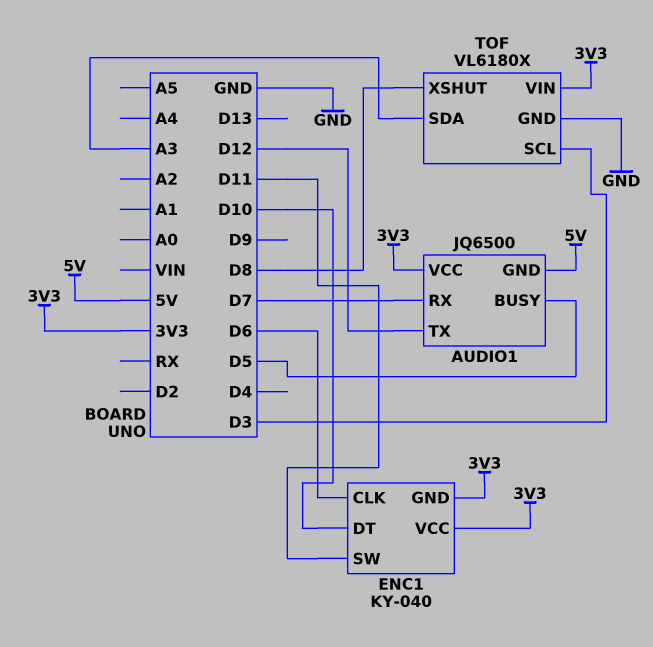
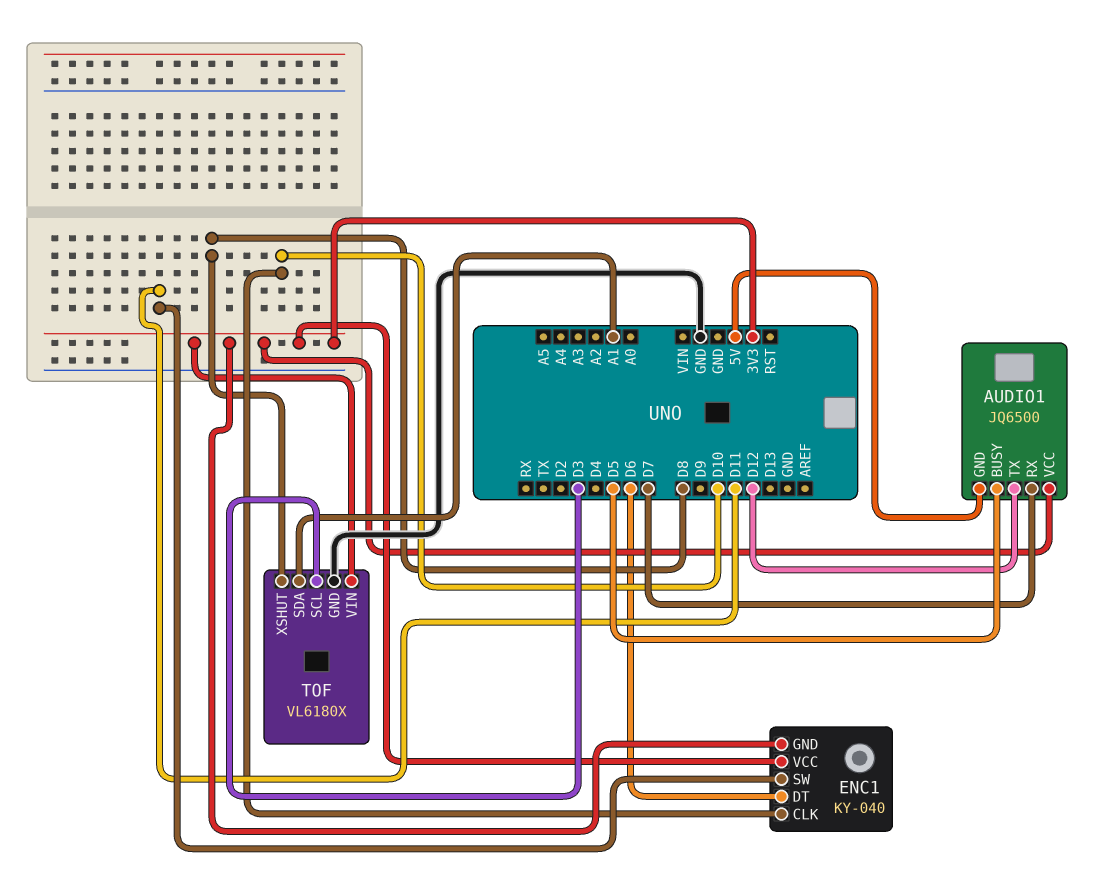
ENC1 pin CLK: D6 -> D10
ENC1 pin DT: D10 -> D6
TOF pin SDA: A3 -> A1

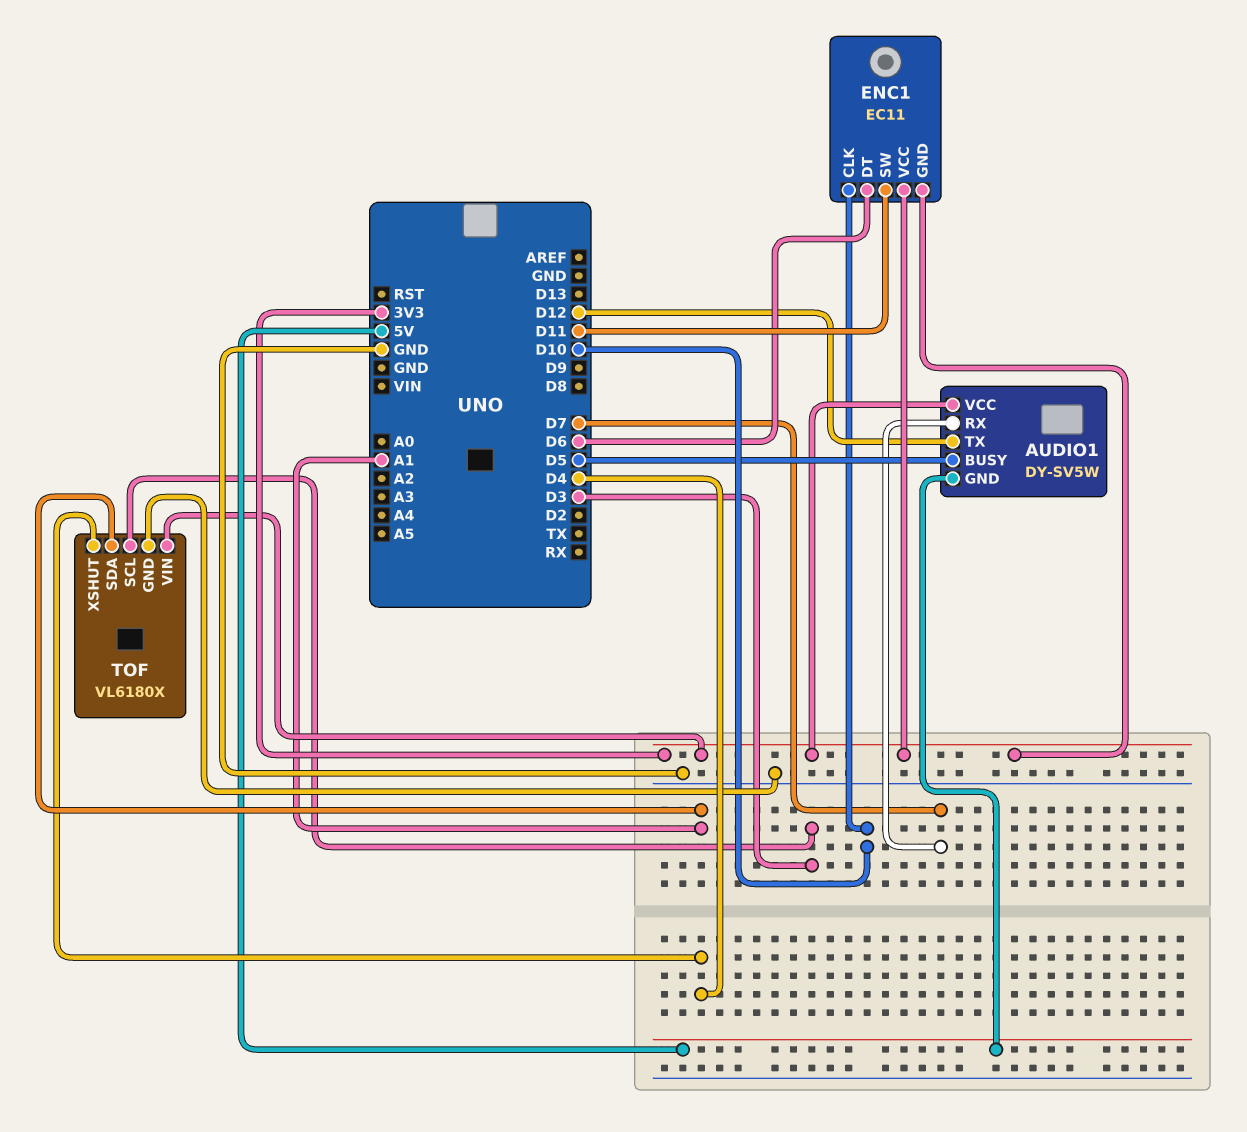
AUDIO1: JQ6500 -> DY-SV5W
ENC1: KY-040 -> EC11
TOF pin XSHUT: D8 -> D4

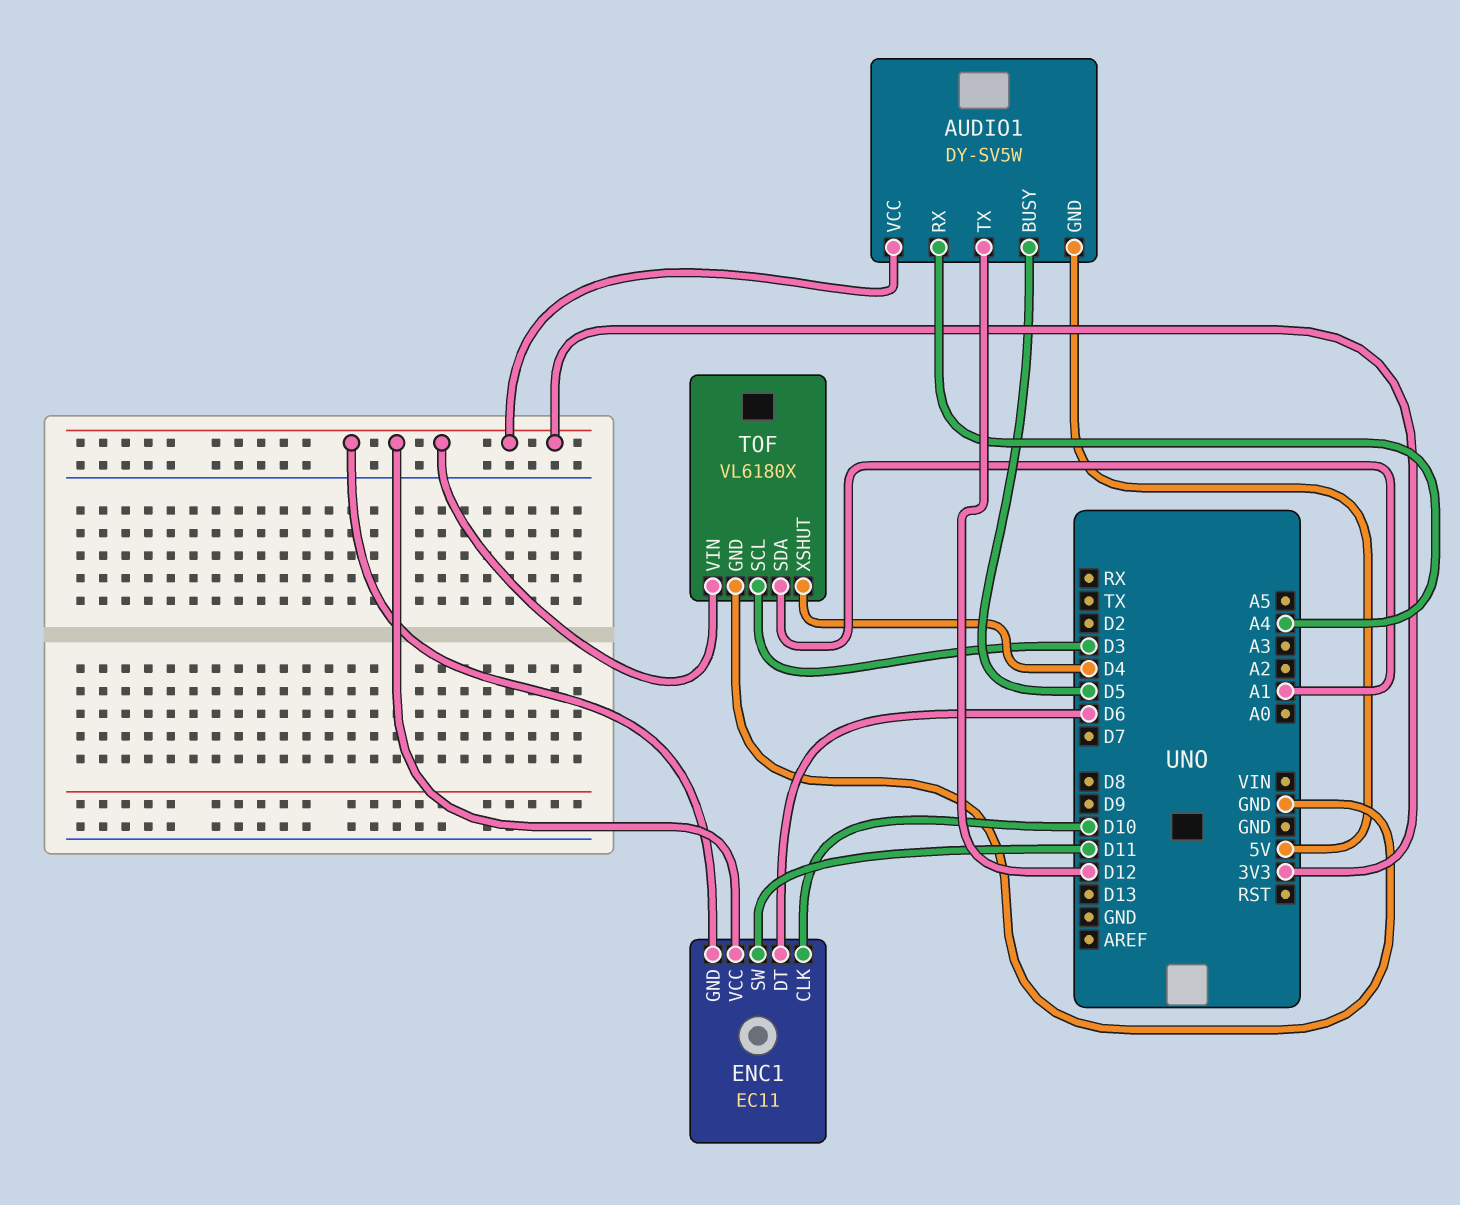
AUDIO1 pin RX: D7 -> A4

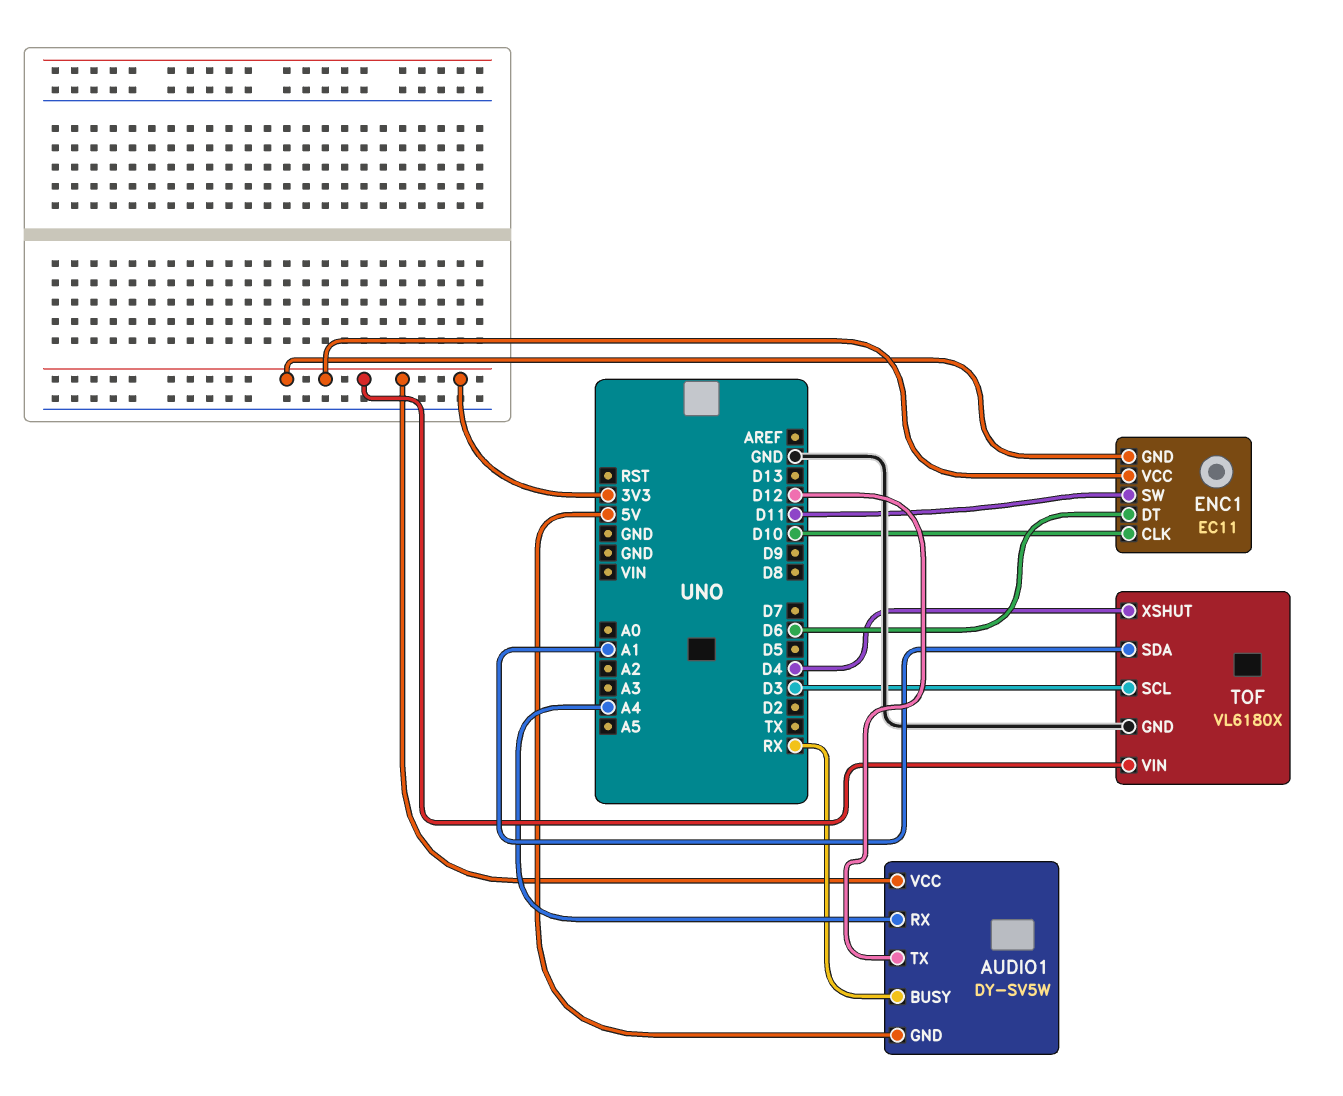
AUDIO1 pin BUSY: D5 -> RX

